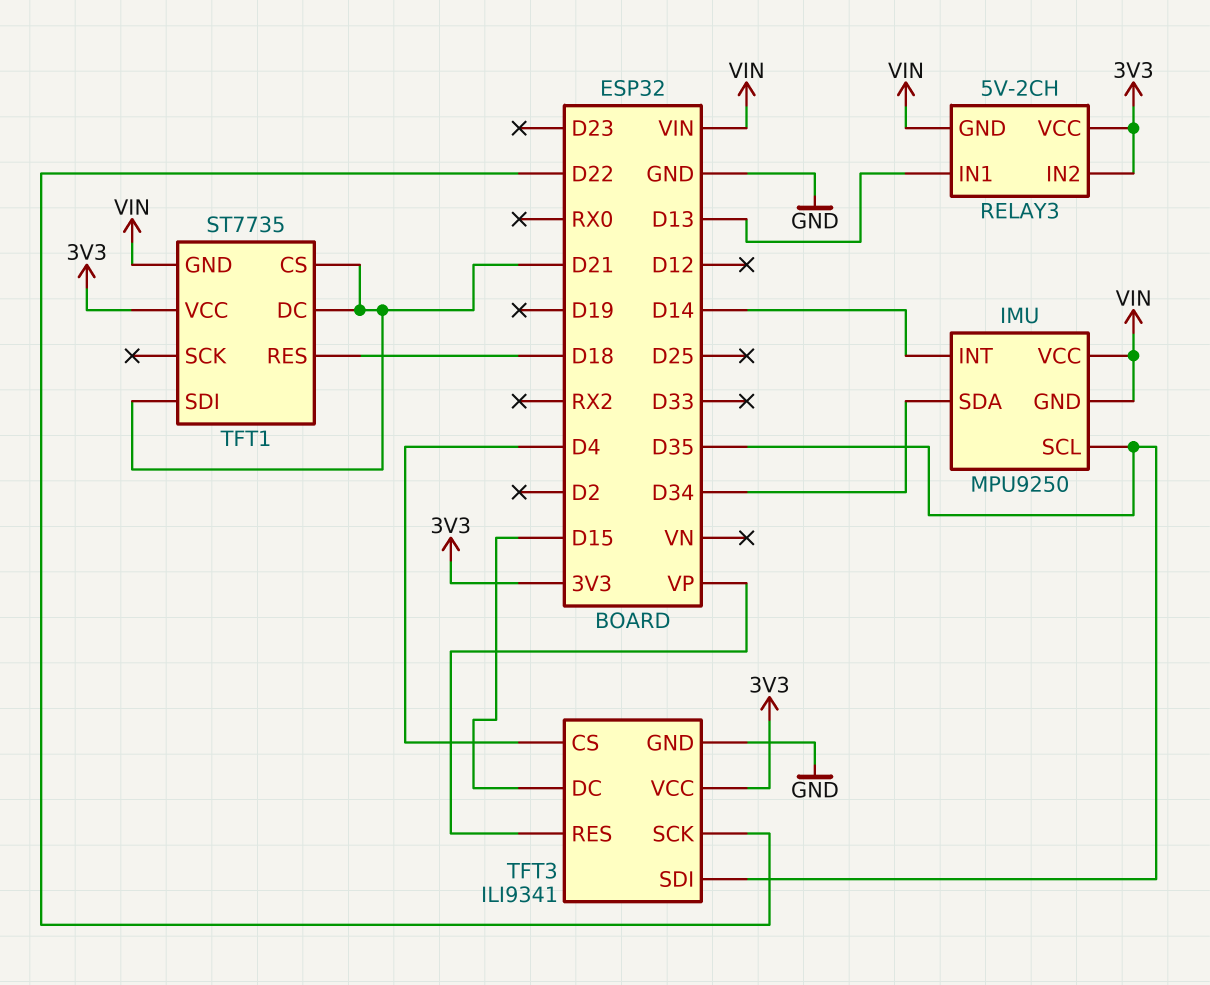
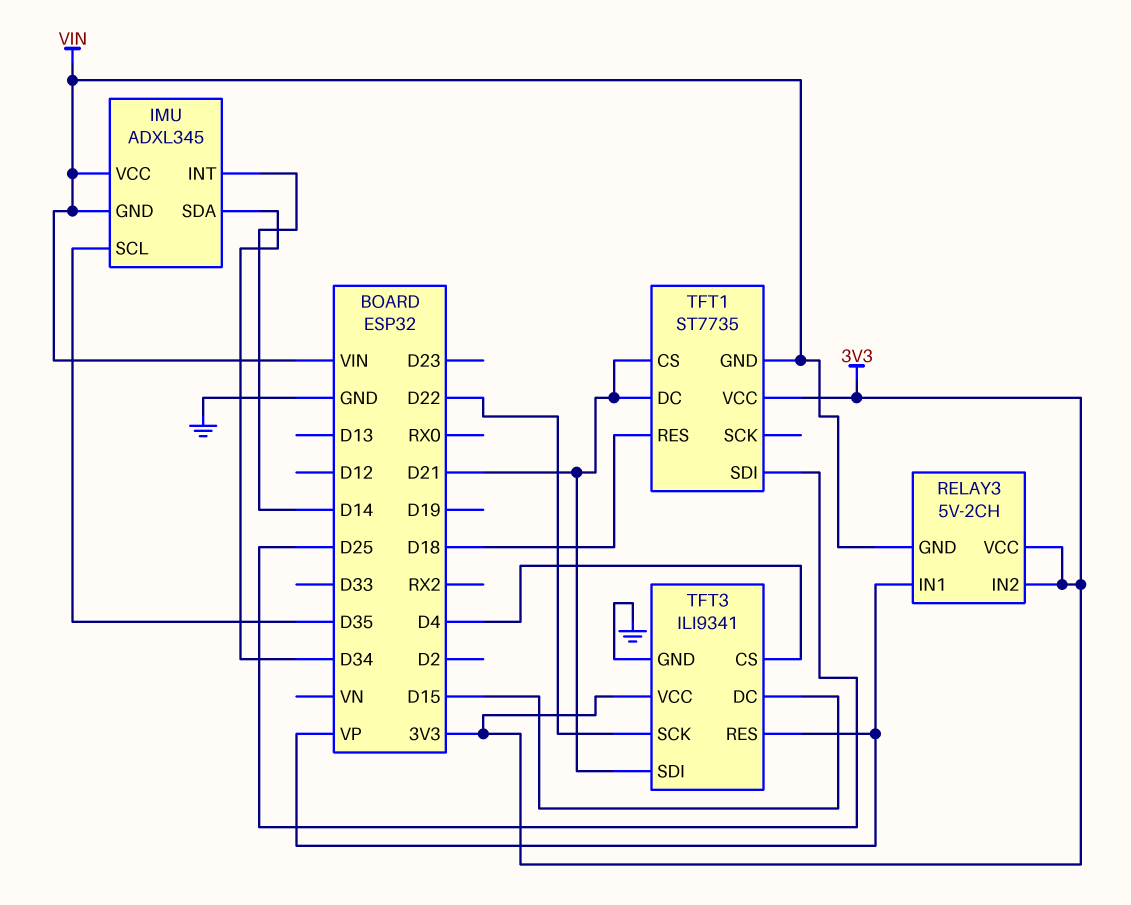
IMU: MPU9250 -> ADXL345
RELAY3 pin IN1: D13 -> VP
TFT1 pin SDI: D21 -> D25
TFT3 pin SDI: D35 -> D21

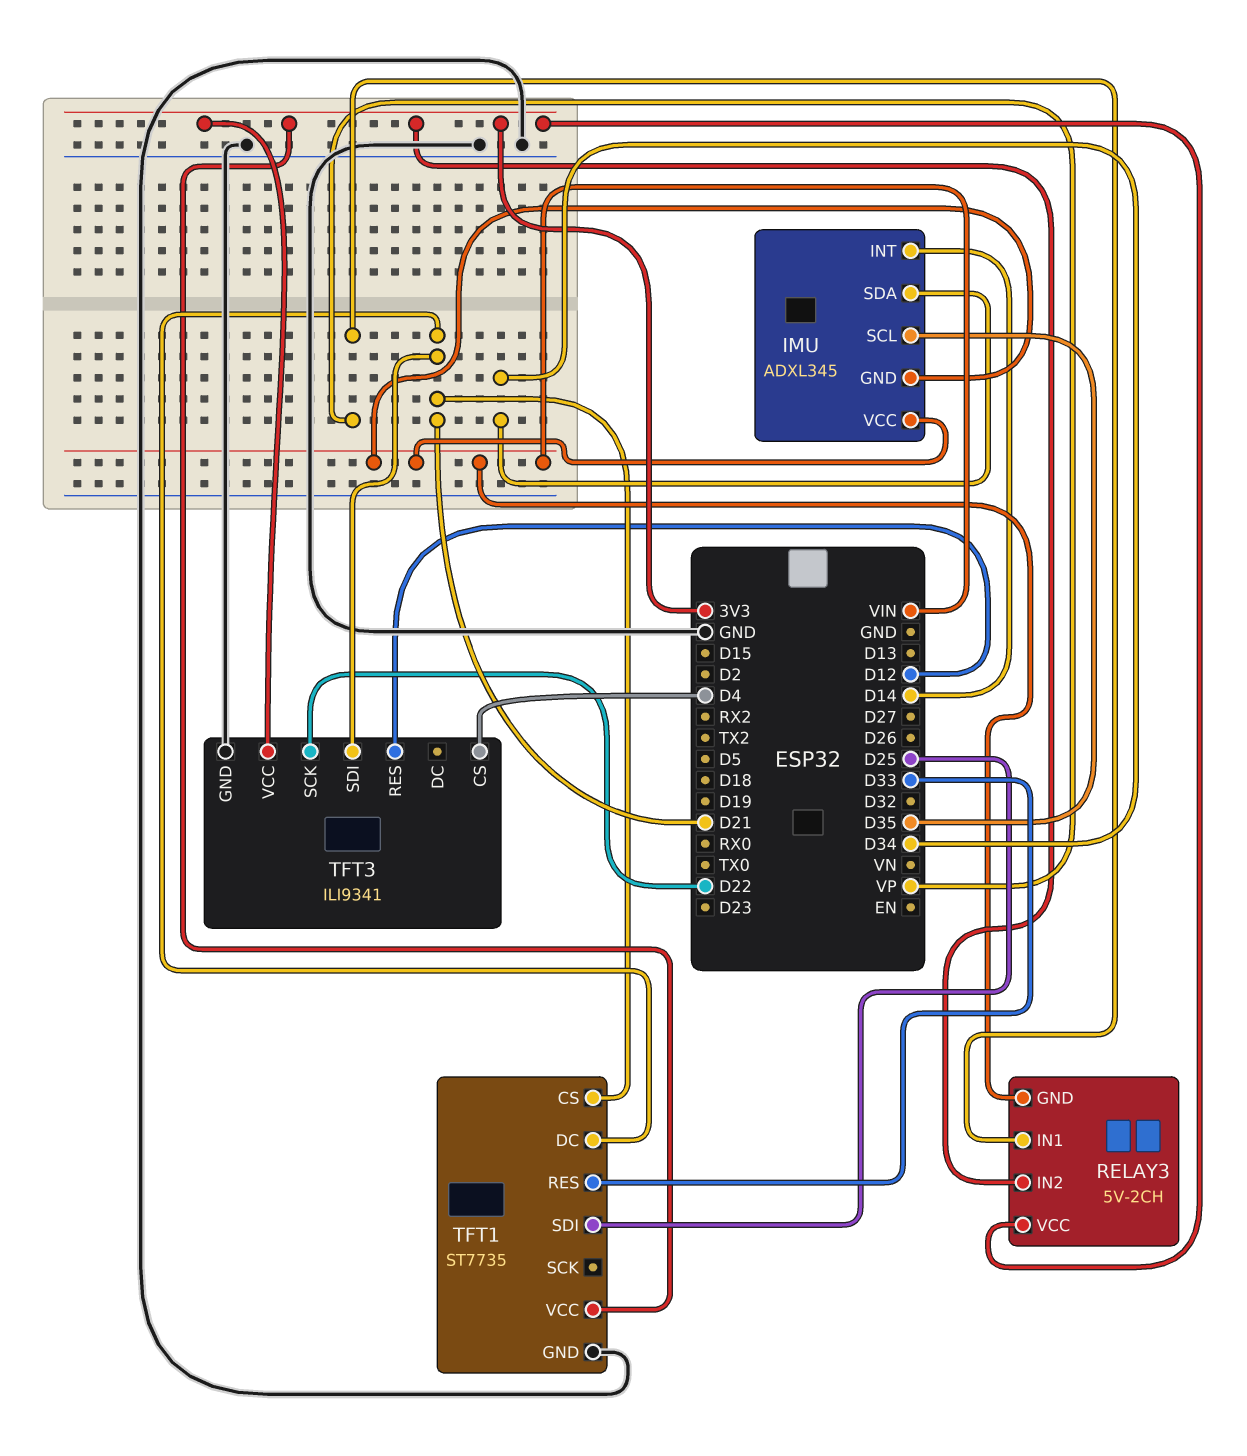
TFT1 pin GND: VIN -> GND
TFT1 pin RES: D18 -> D33
TFT3 pin DC: D15 -> none
TFT3 pin RES: VP -> D12

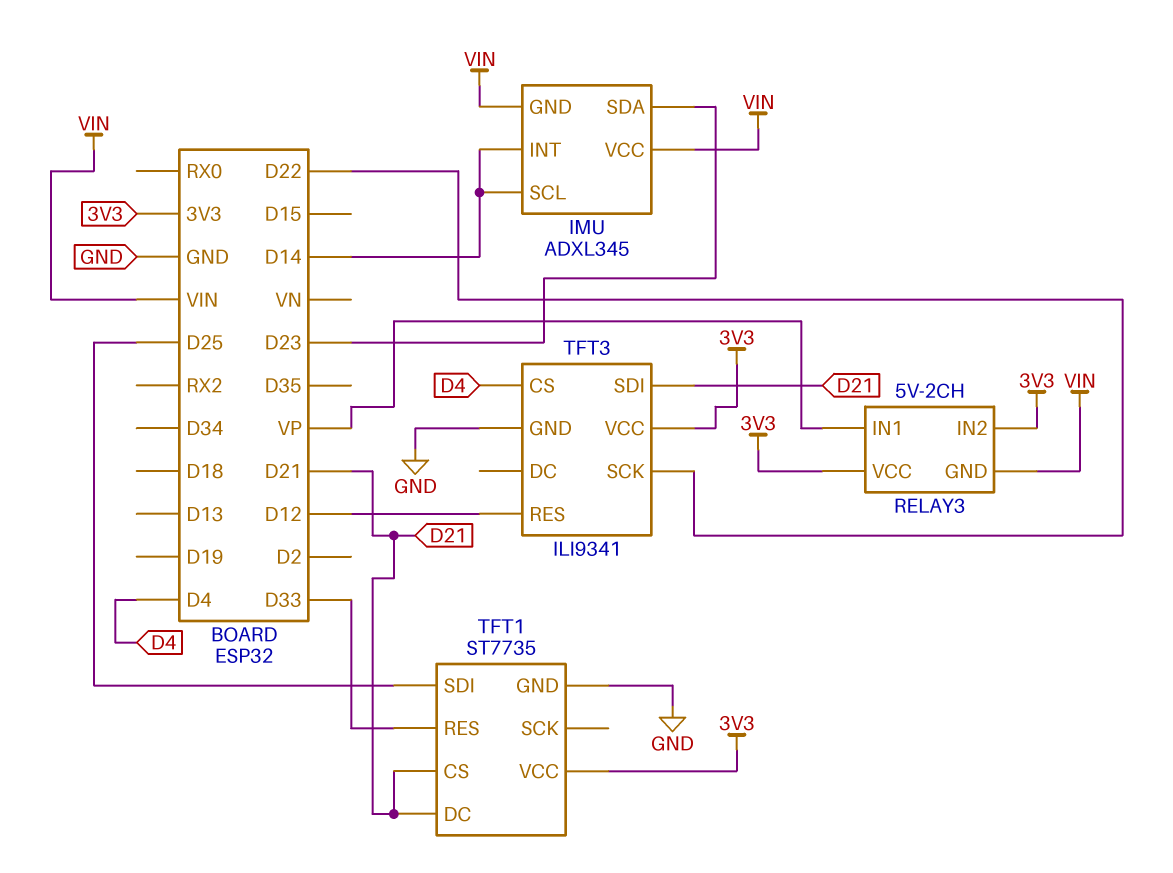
IMU pin SCL: D35 -> D14
IMU pin SDA: D34 -> D23

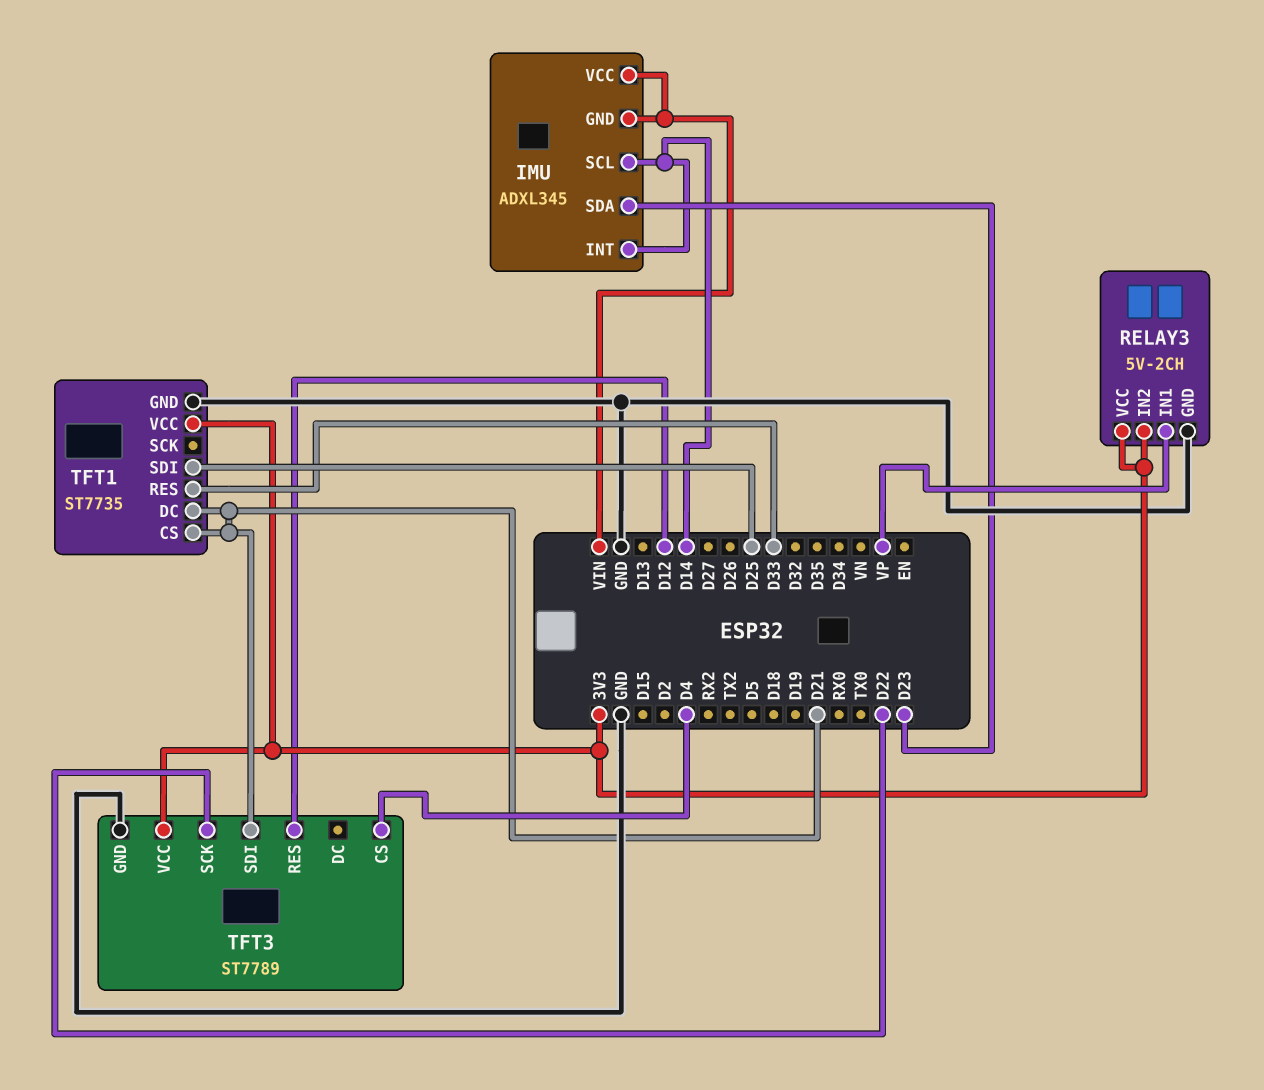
RELAY3 pin GND: VIN -> GND
TFT3: ILI9341 -> ST7789

